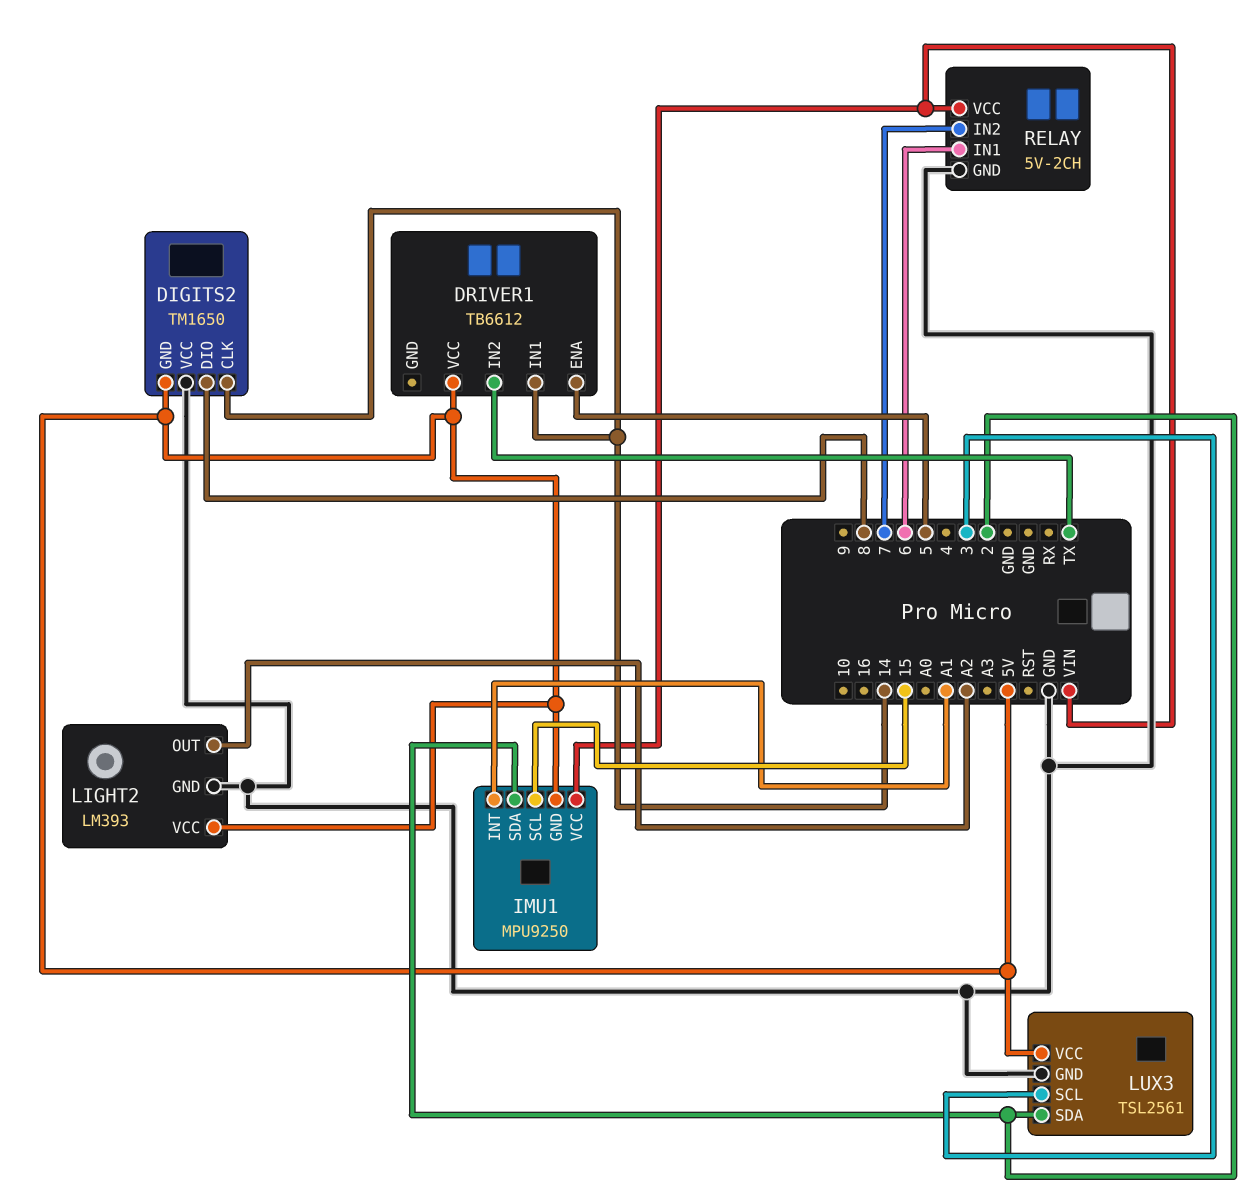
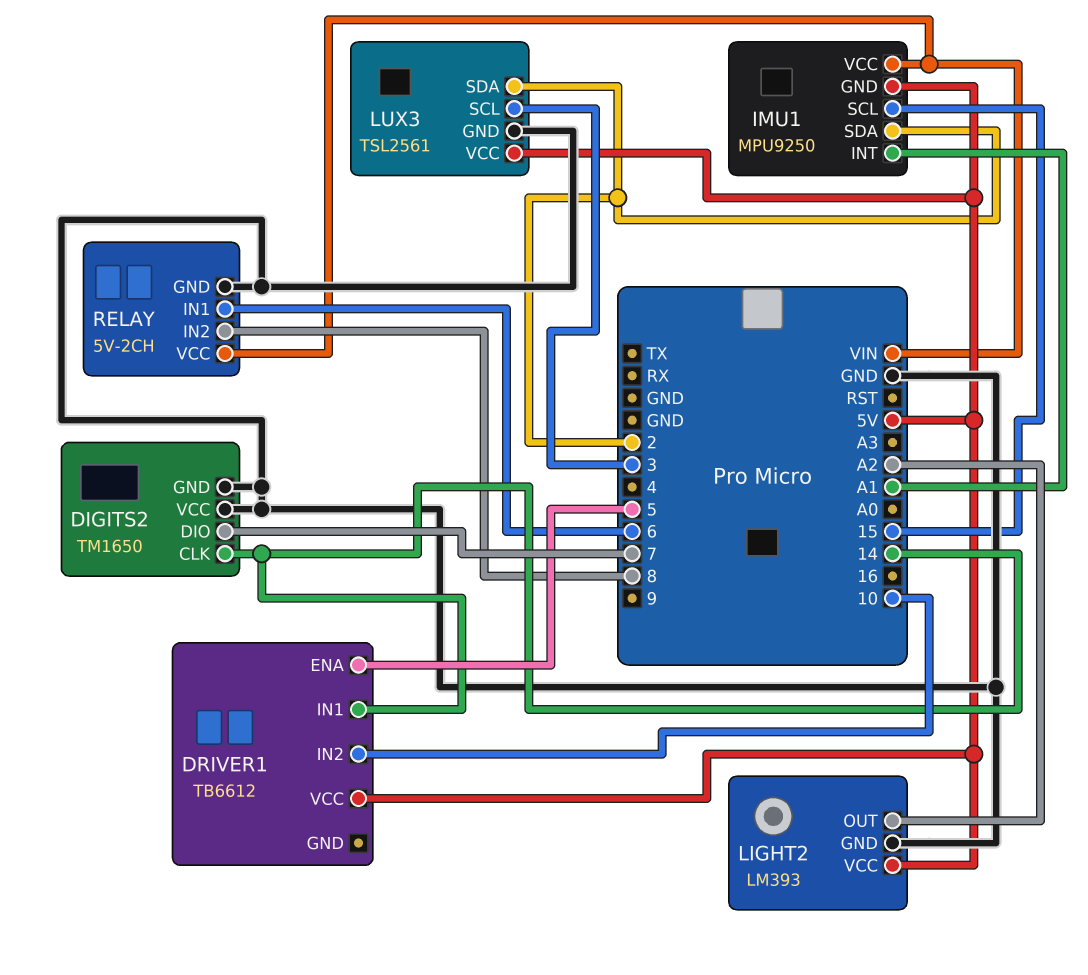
DIGITS2 pin DIO: 8 -> 7
DIGITS2 pin GND: 5V -> GND
DRIVER1 pin IN2: TX -> 10
RELAY pin IN2: 7 -> 8

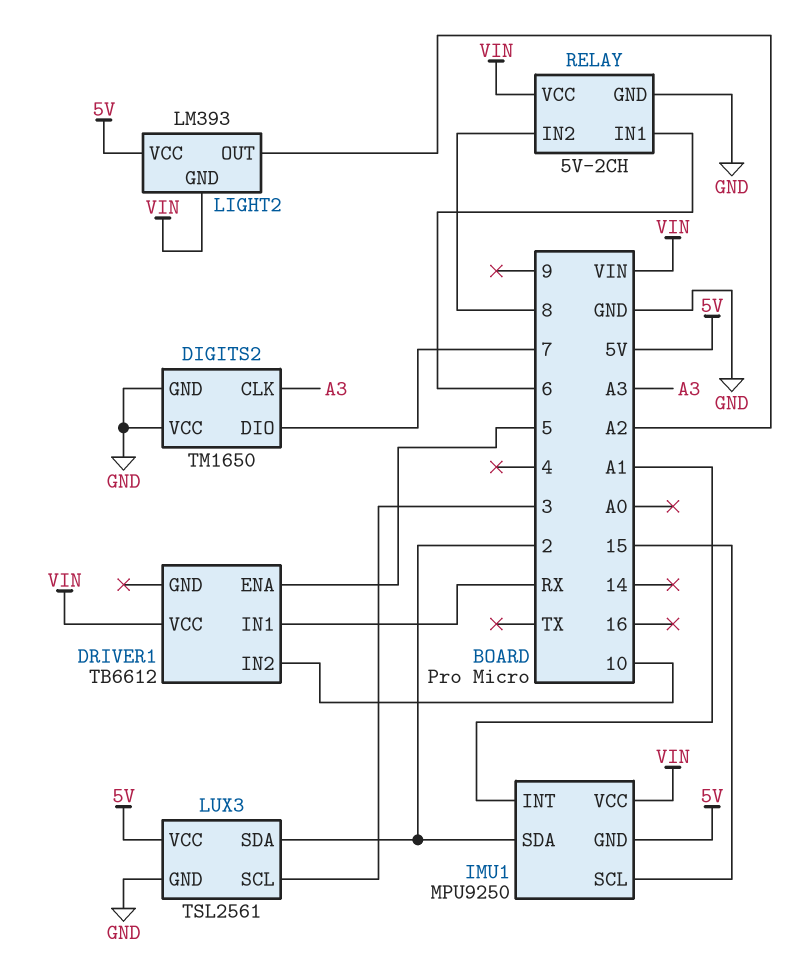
DIGITS2 pin CLK: 14 -> A3
DRIVER1 pin IN1: 14 -> RX
DRIVER1 pin VCC: 5V -> VIN
LIGHT2 pin GND: GND -> VIN

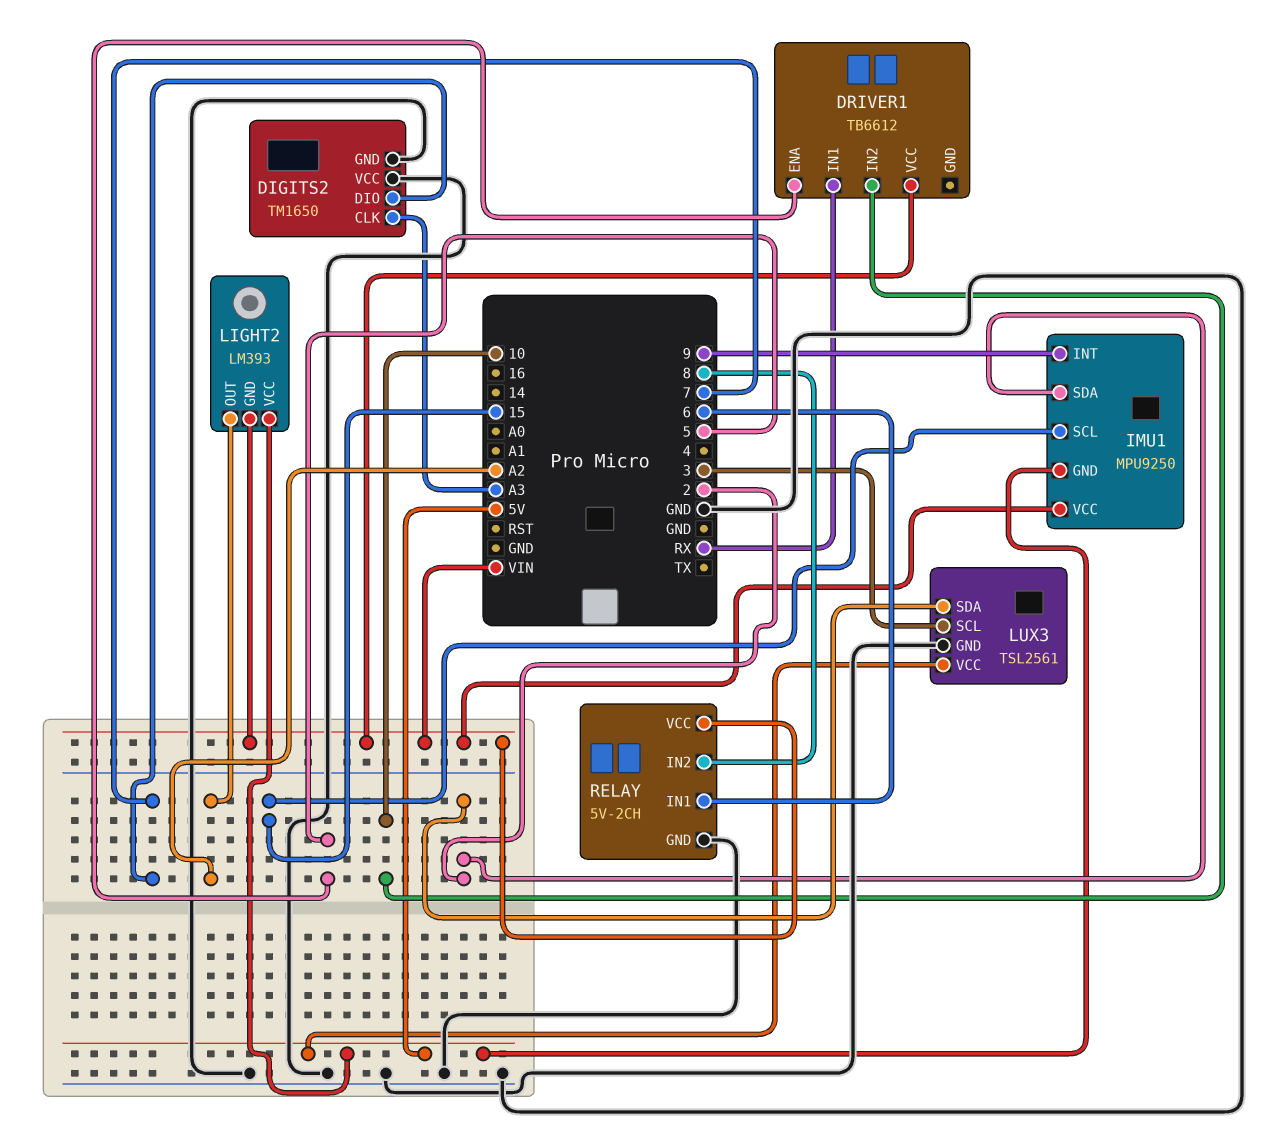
IMU1 pin INT: A1 -> 9

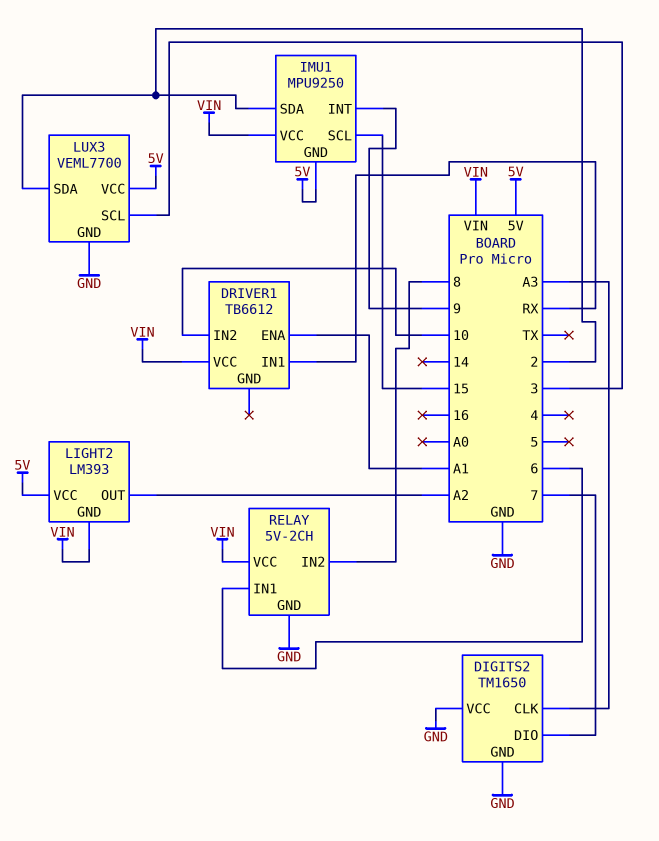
DRIVER1 pin ENA: 5 -> A1
LUX3: TSL2561 -> VEML7700

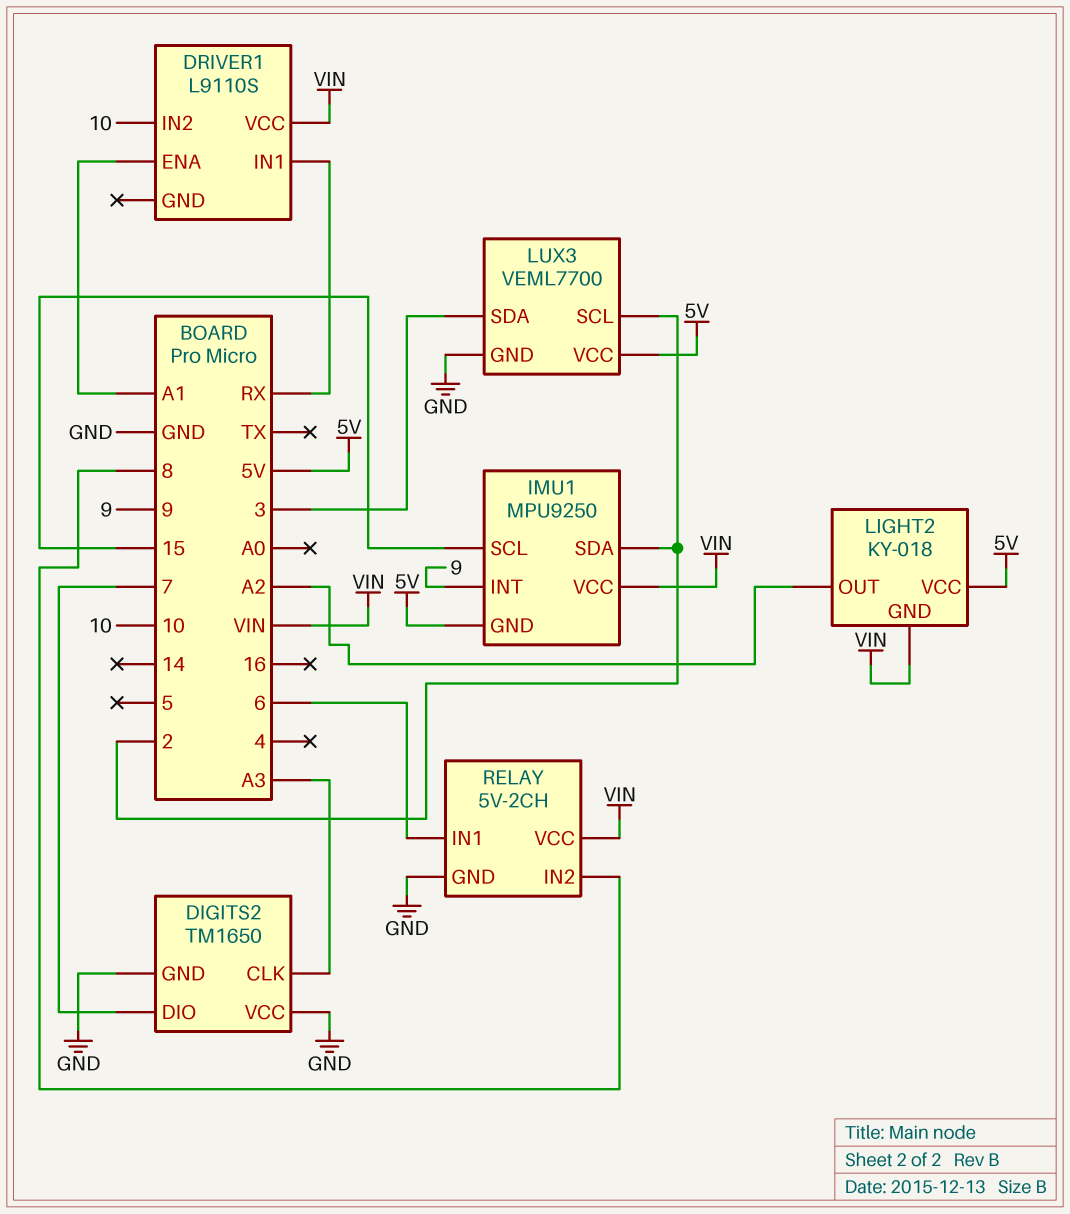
DRIVER1: TB6612 -> L9110S
LIGHT2: LM393 -> KY-018
LUX3 pin SCL: 3 -> 2
LUX3 pin SDA: 2 -> 3

